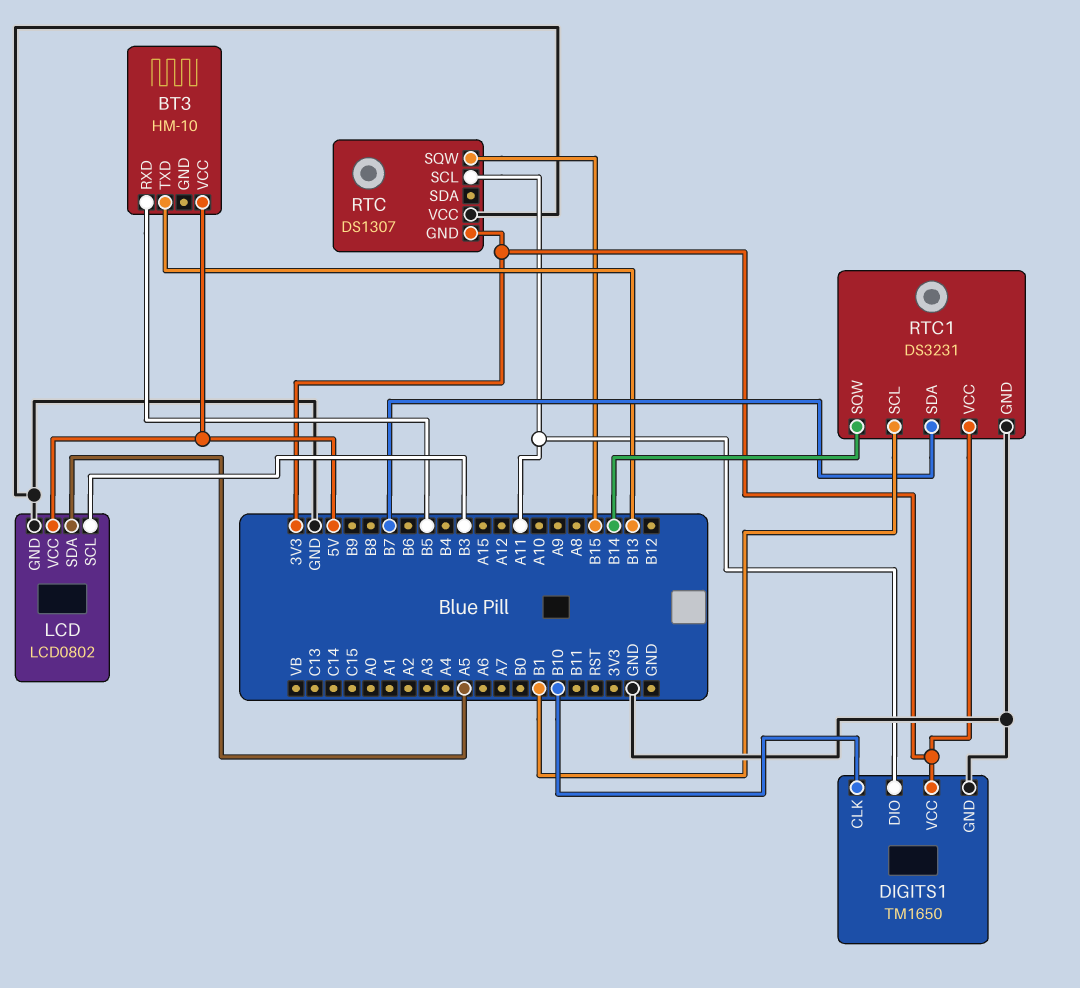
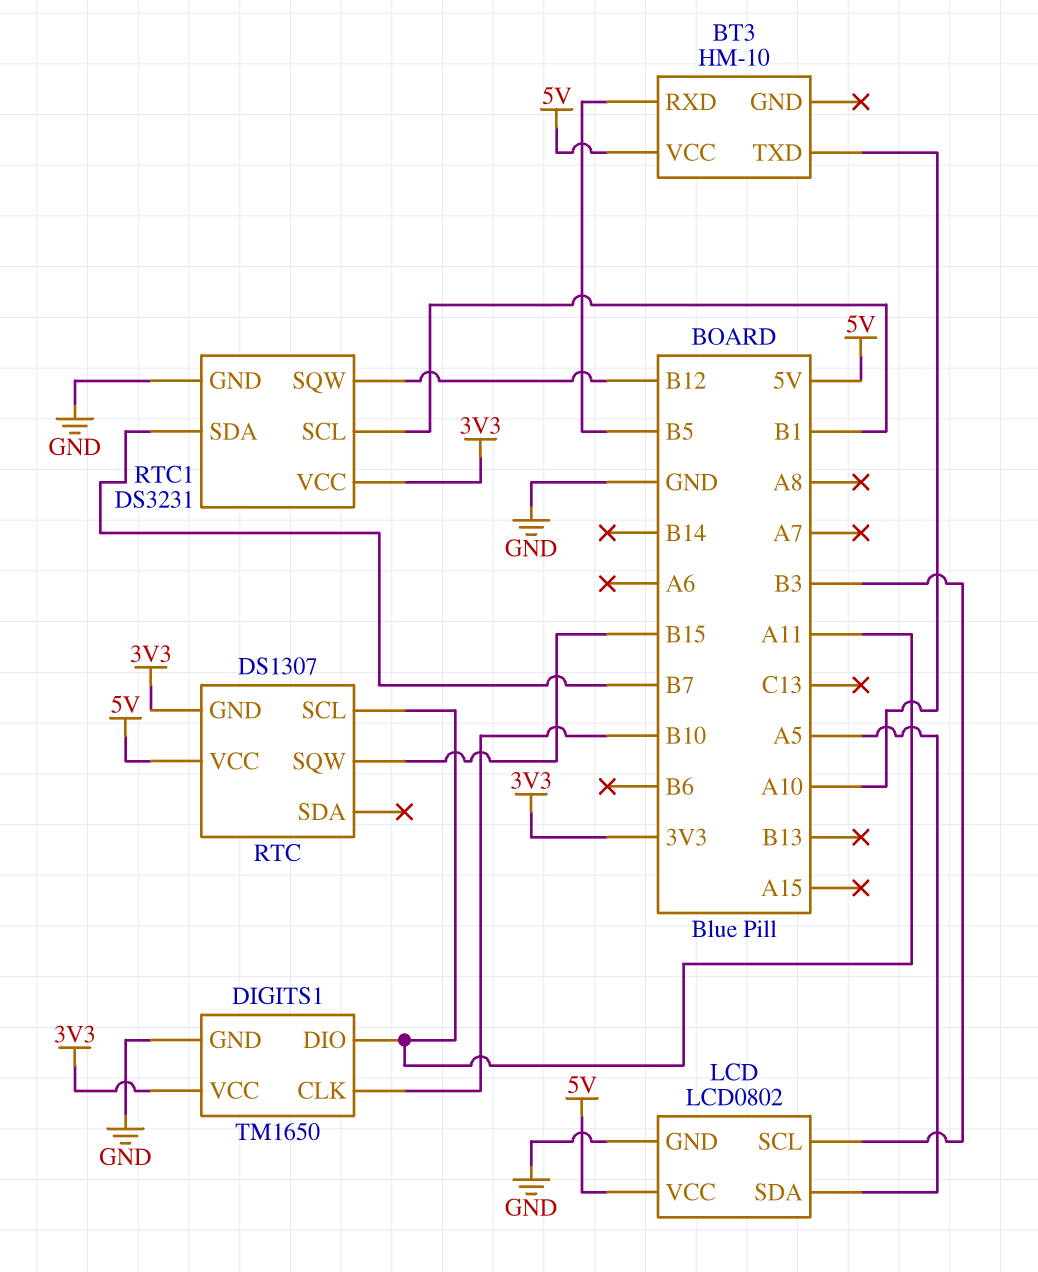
BT3 pin TXD: B13 -> A10
RTC pin VCC: GND -> 5V
RTC1 pin SQW: B14 -> B12

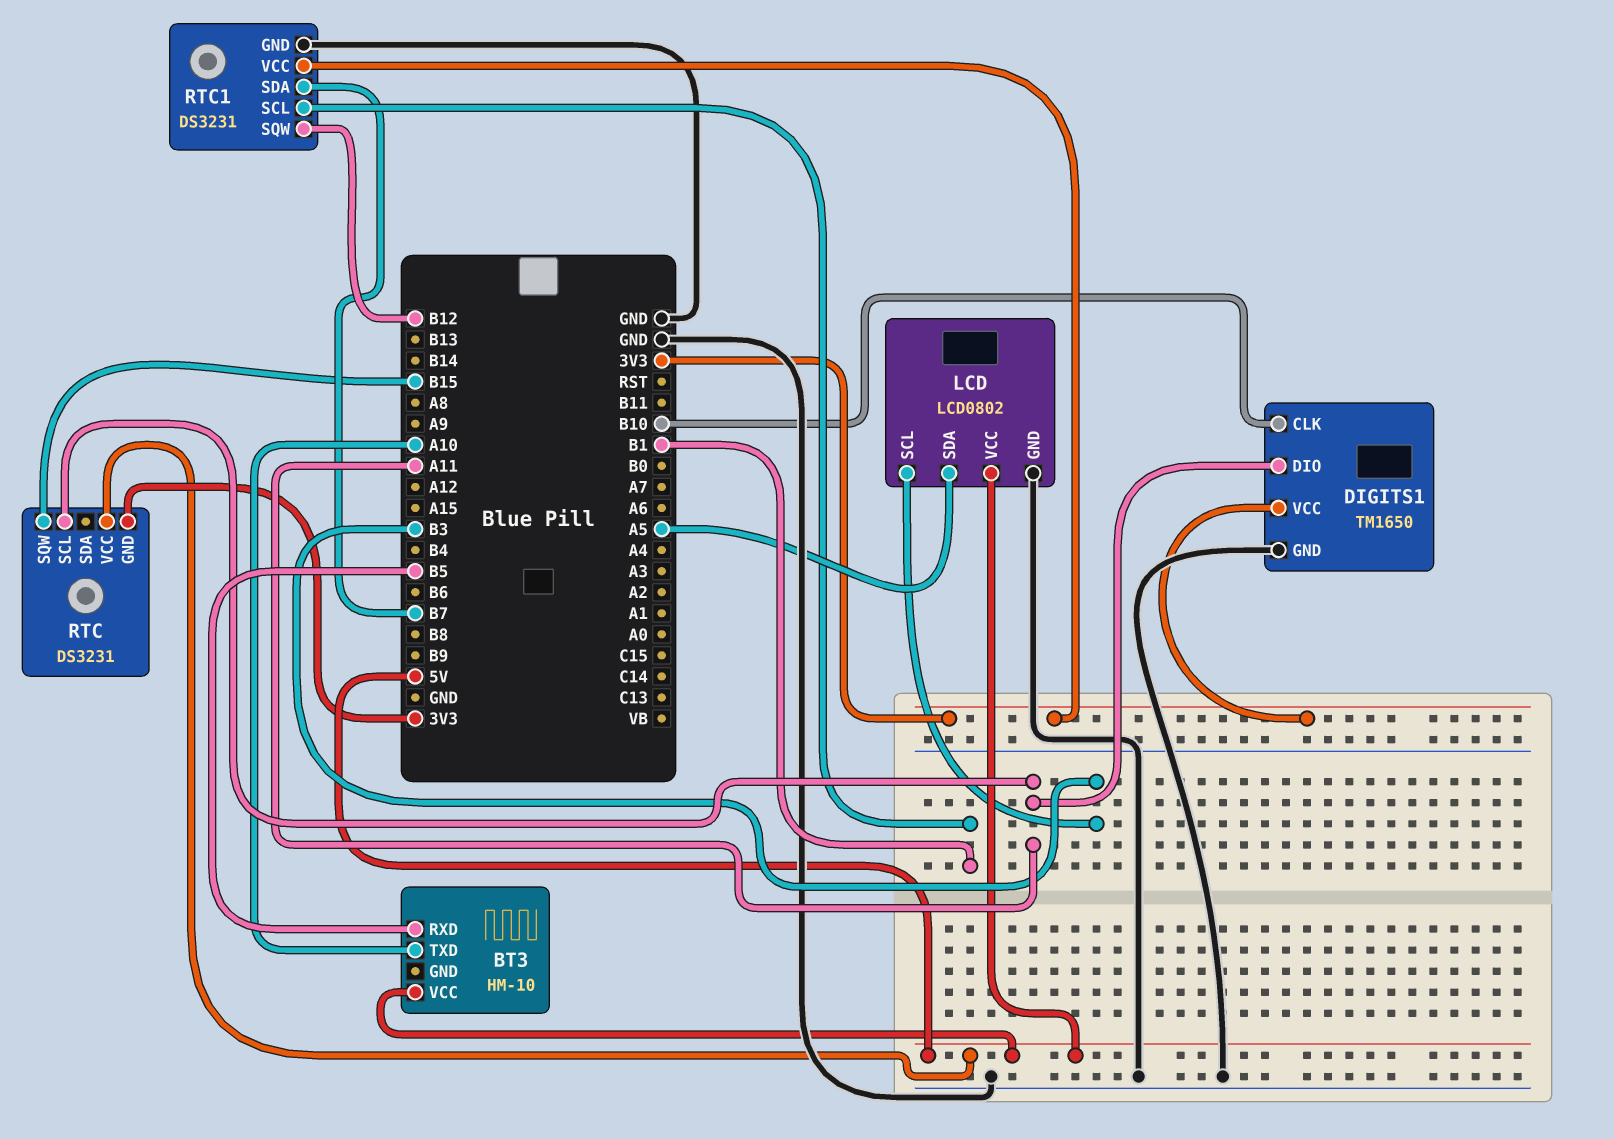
RTC: DS1307 -> DS3231

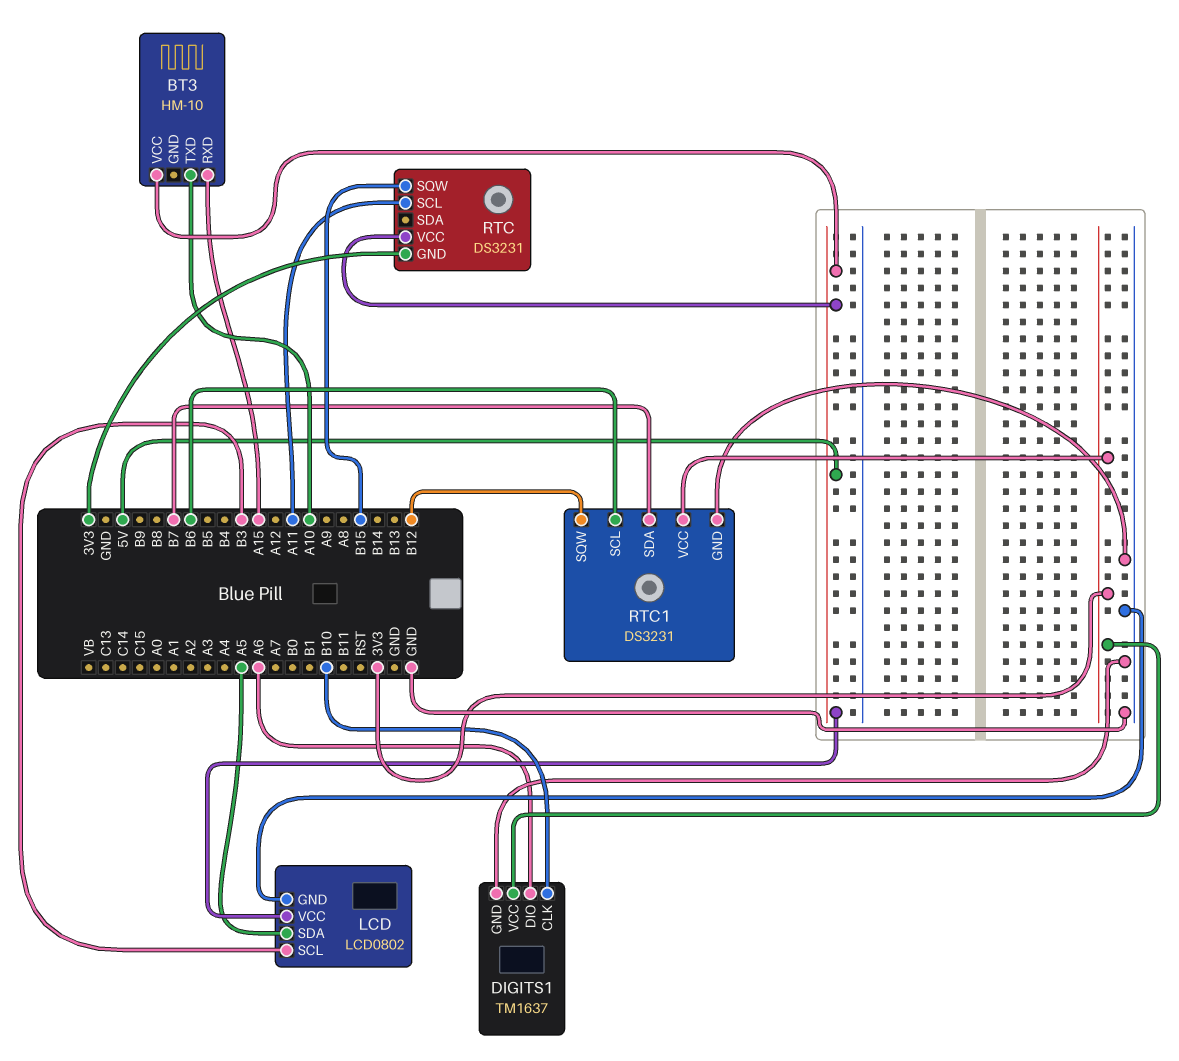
BT3 pin RXD: B5 -> A15
DIGITS1: TM1650 -> TM1637
DIGITS1 pin DIO: A11 -> A6
RTC1 pin SCL: B1 -> B6

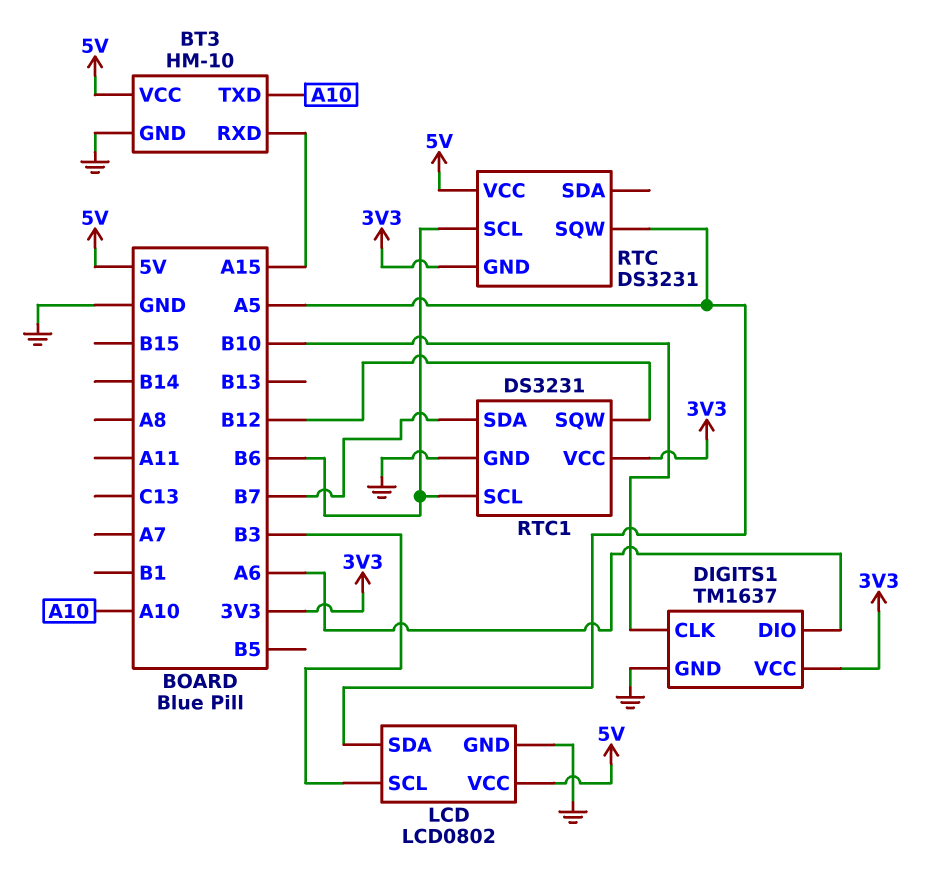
BT3 pin GND: none -> GND
RTC pin SCL: A11 -> B6
RTC pin SQW: B15 -> A5

